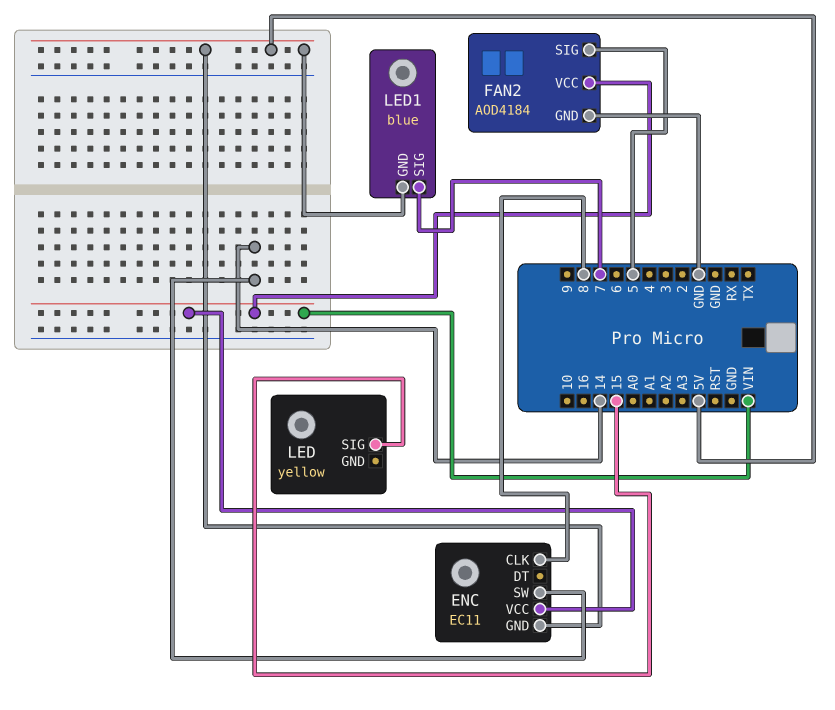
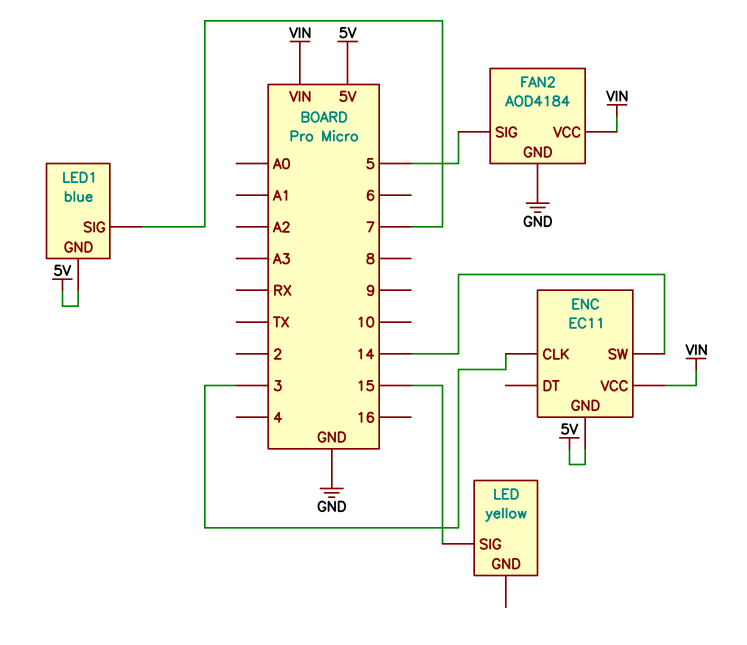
ENC pin CLK: 8 -> 3

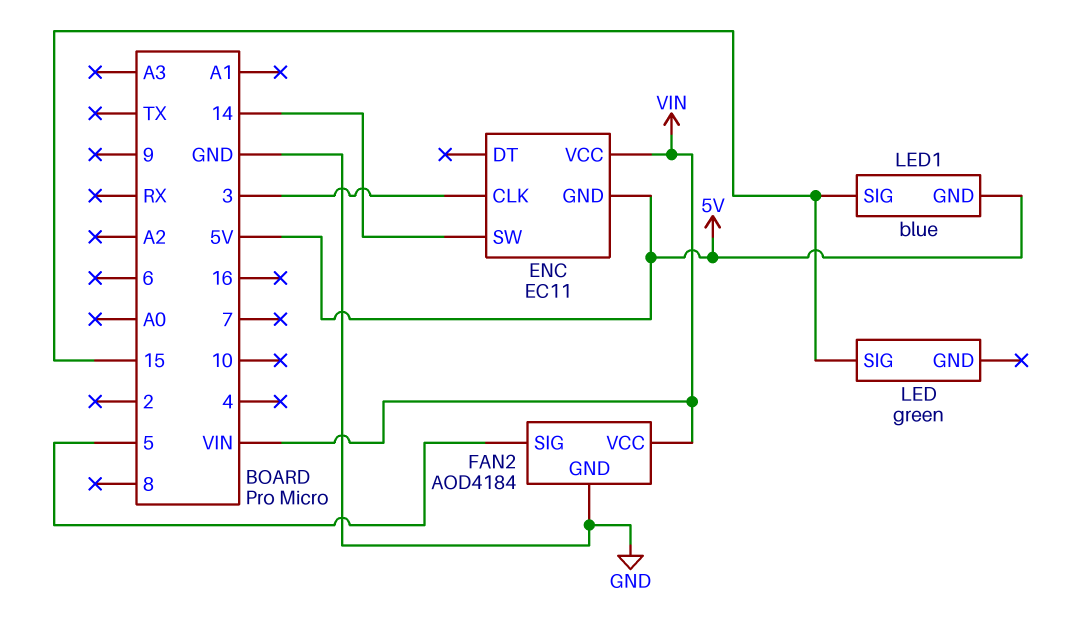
LED: yellow -> green
LED1 pin SIG: 7 -> 15

